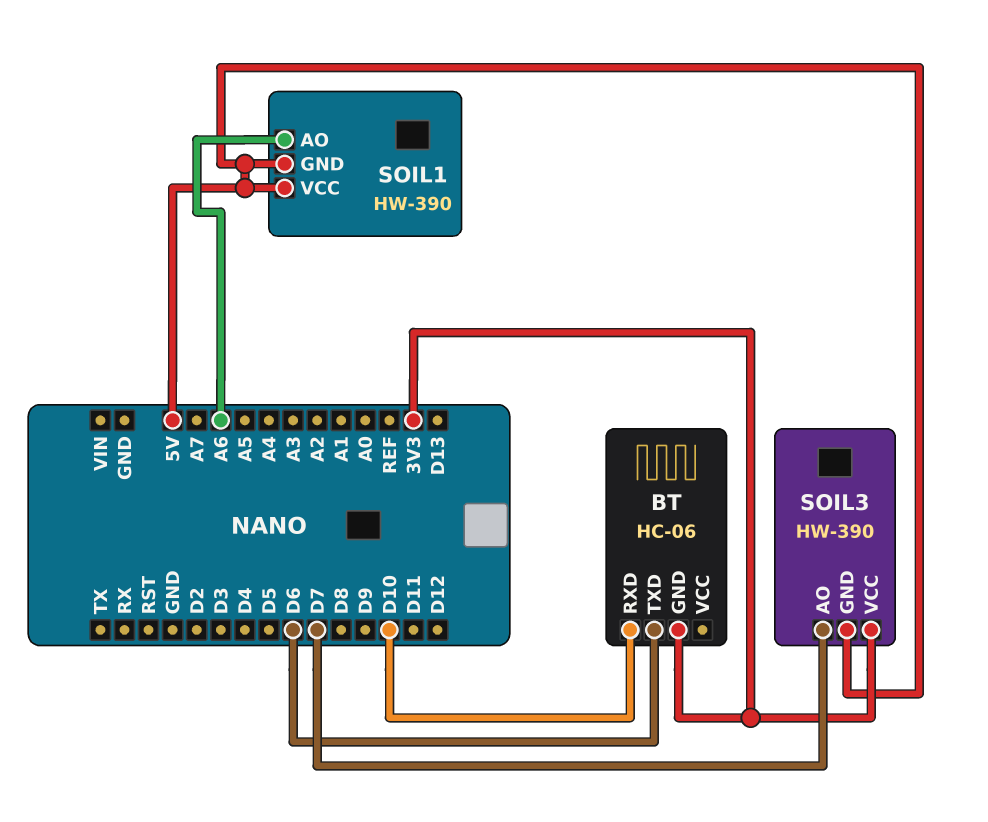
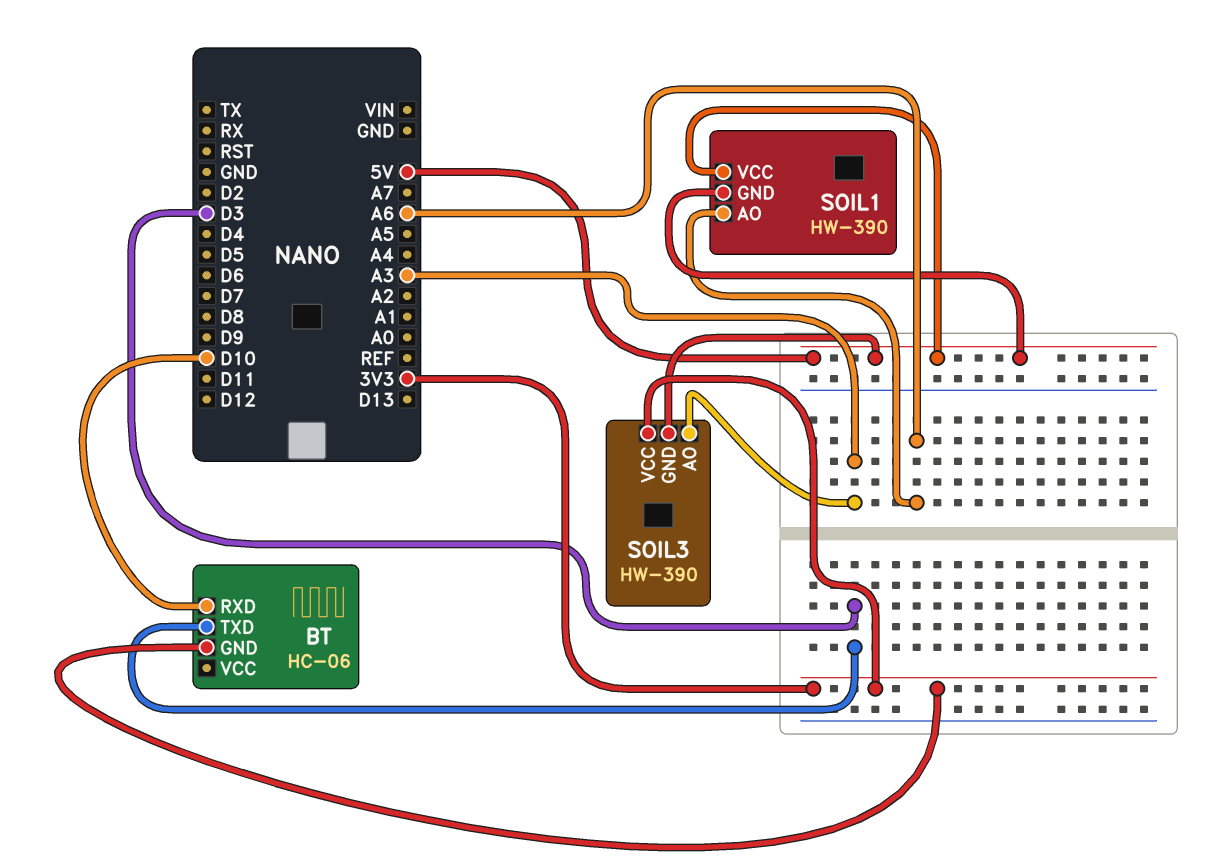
BT pin TXD: D6 -> D3
SOIL3 pin AO: D7 -> A3

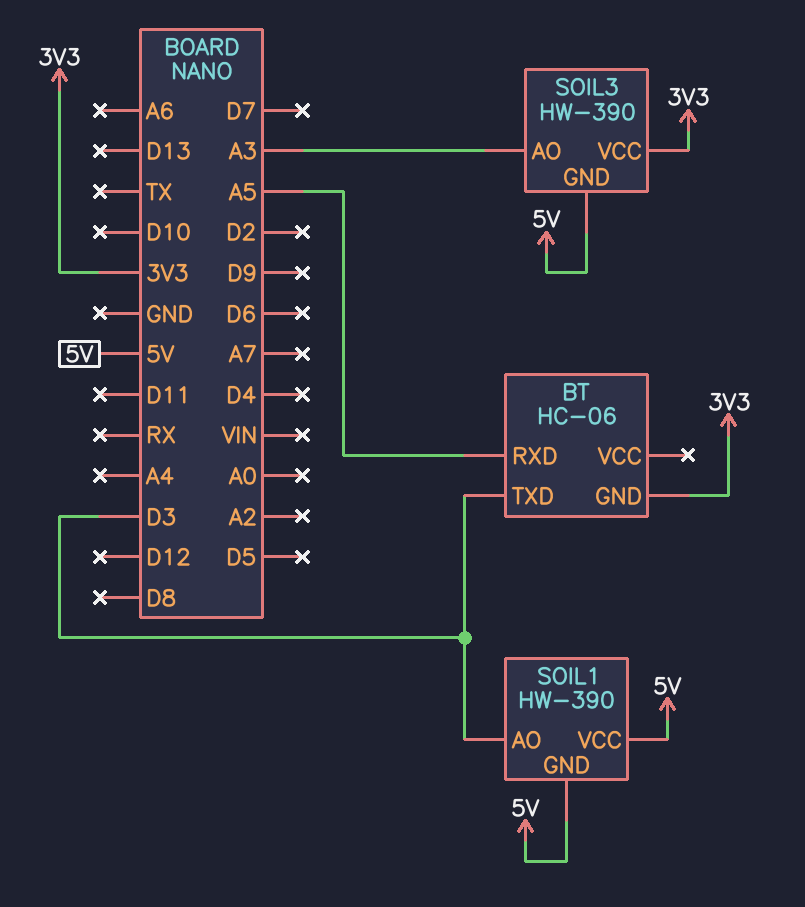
BT pin RXD: D10 -> A5
SOIL1 pin AO: A6 -> D3

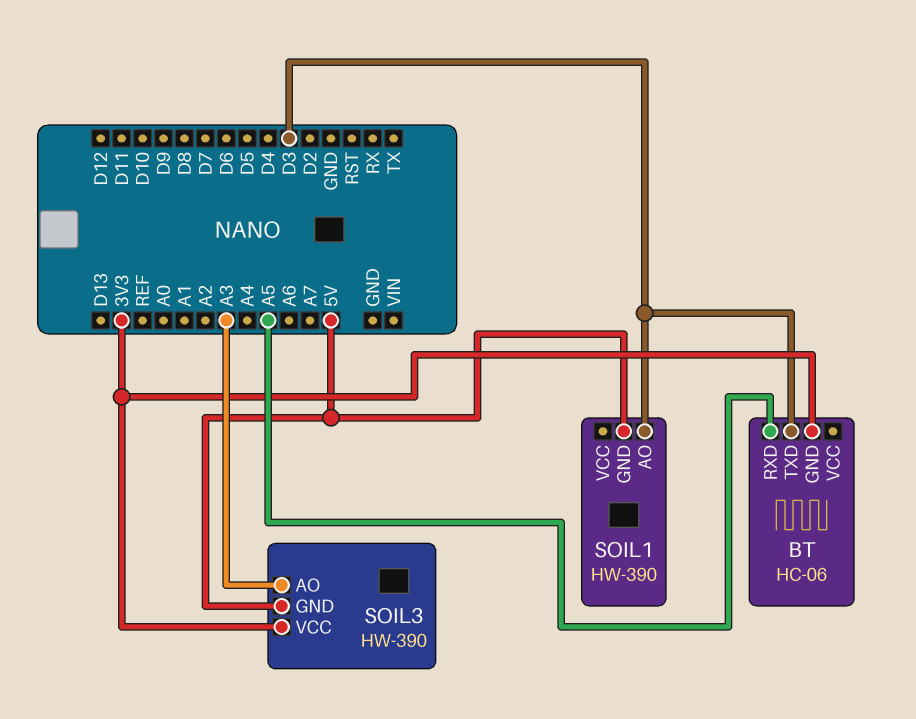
SOIL1 pin VCC: 5V -> none

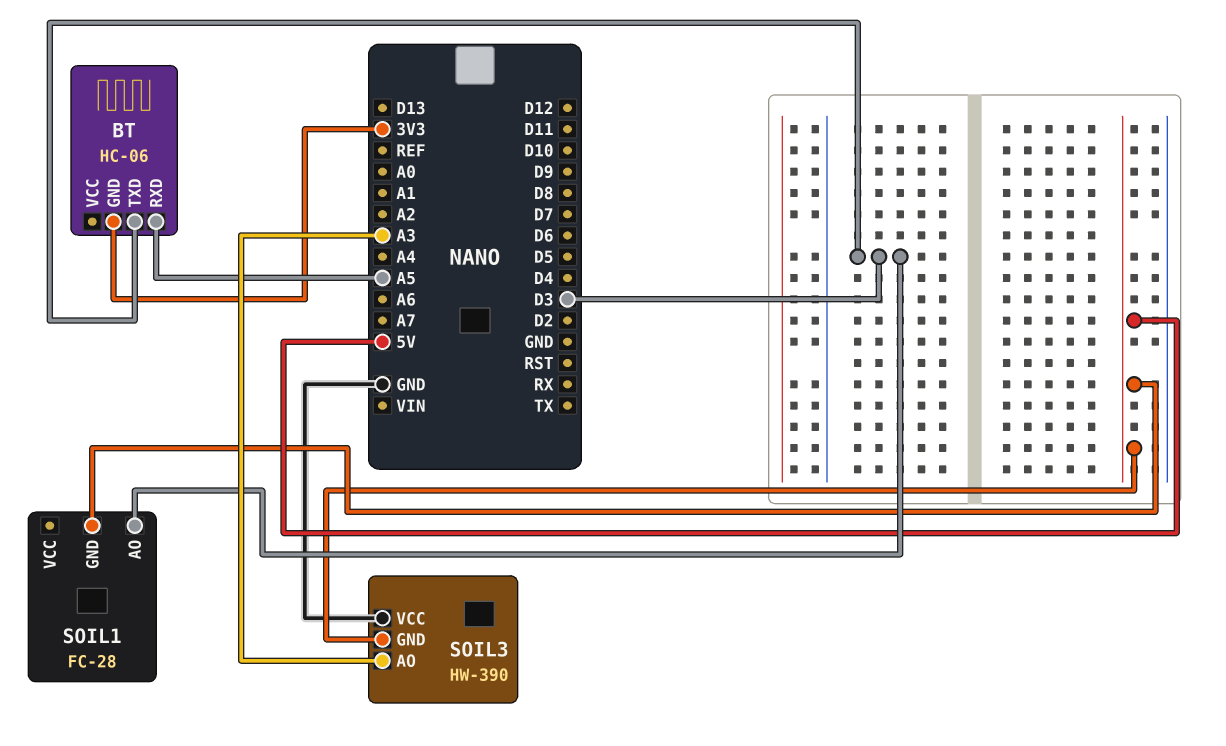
SOIL1: HW-390 -> FC-28
SOIL3 pin VCC: 3V3 -> GND

